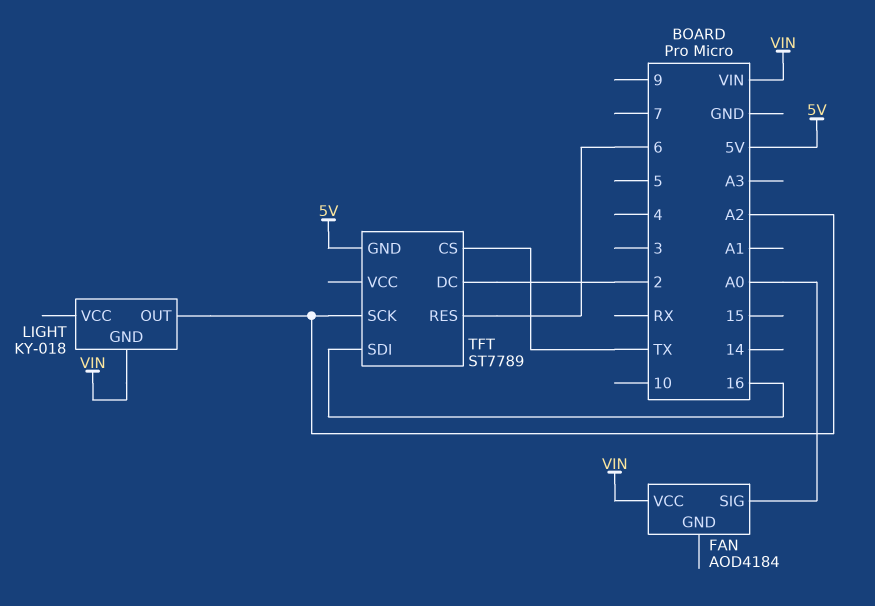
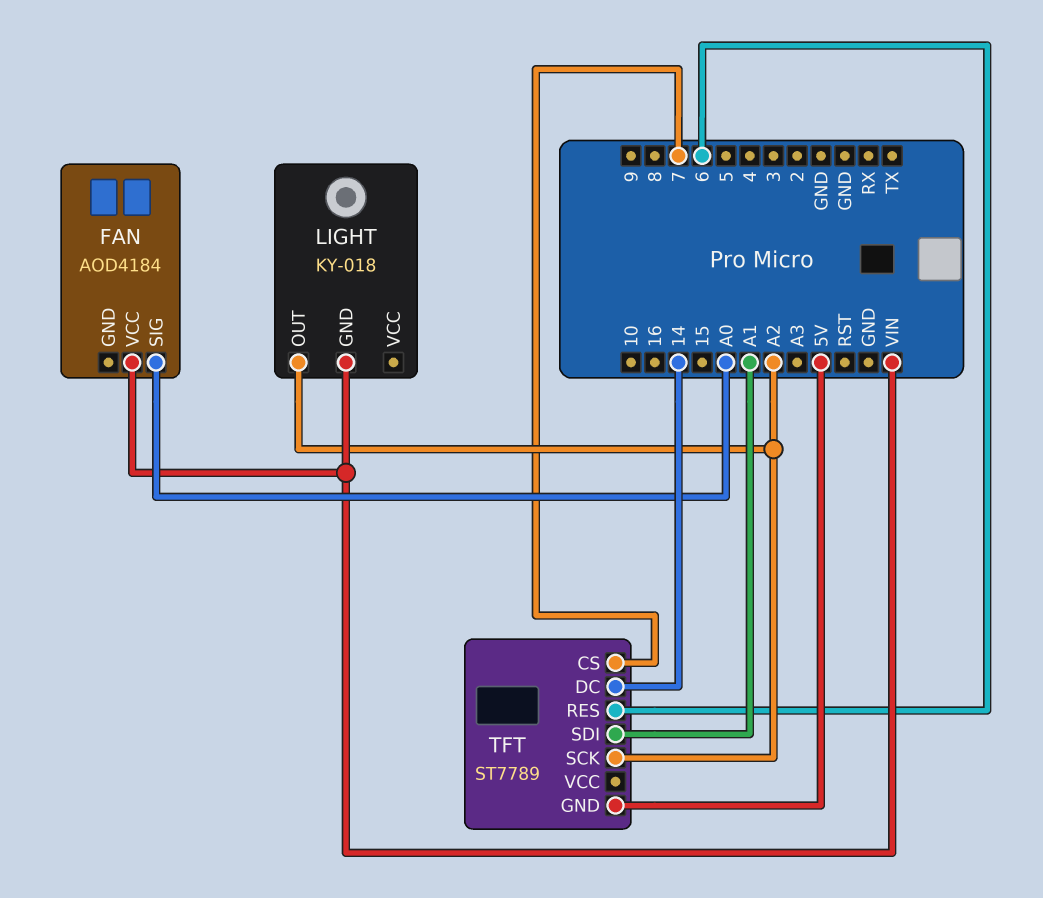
TFT pin CS: TX -> 7
TFT pin DC: 2 -> 14
TFT pin SDI: 16 -> A1

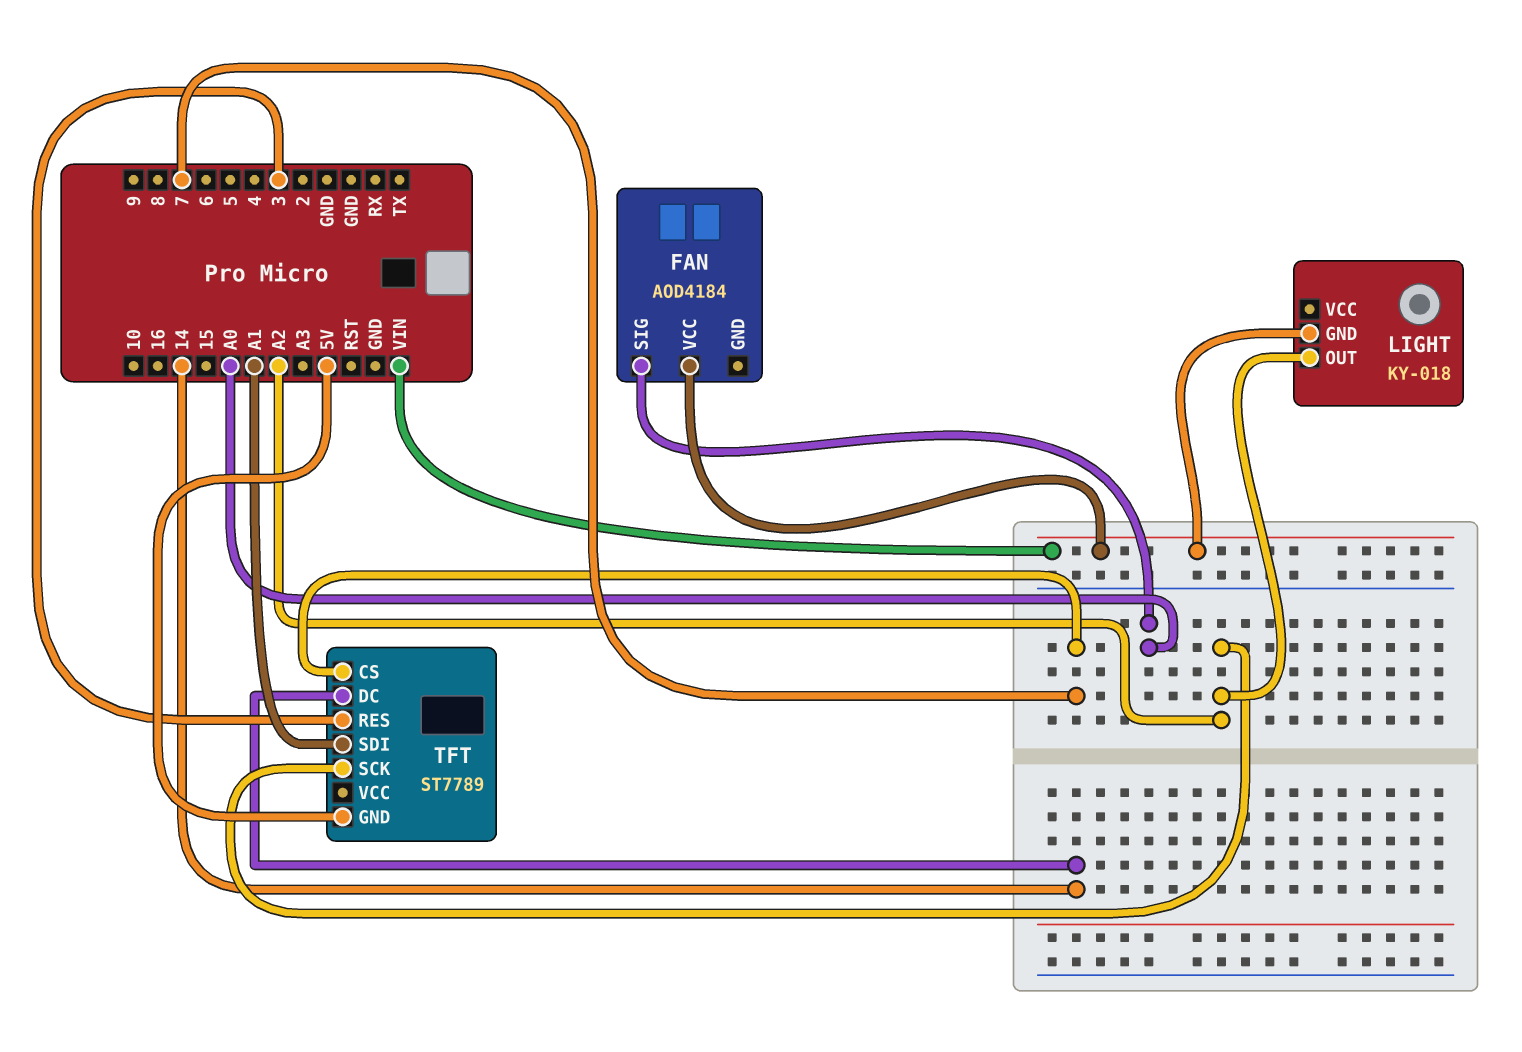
TFT pin RES: 6 -> 3

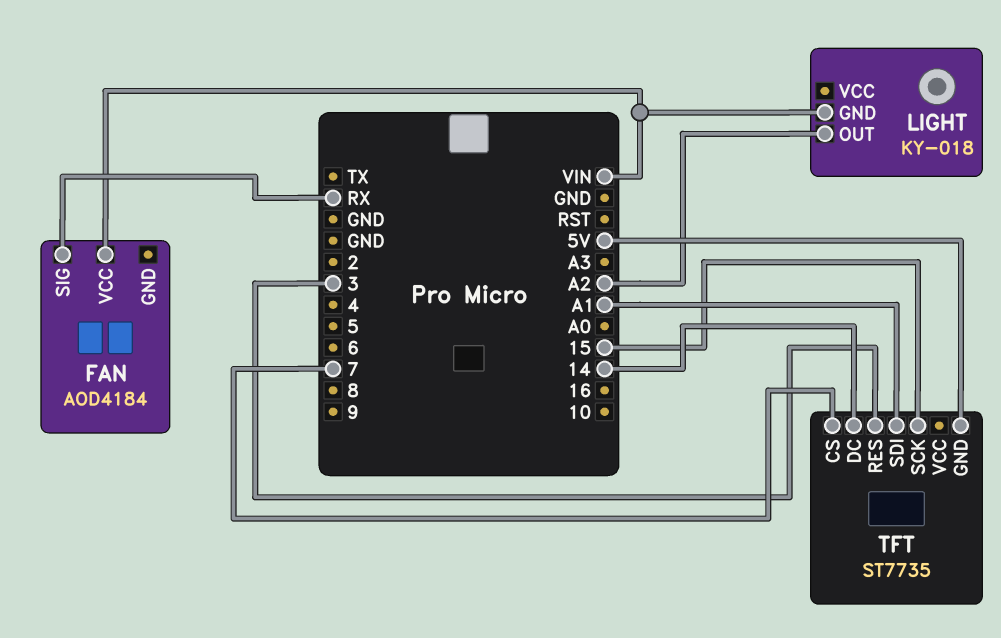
FAN pin SIG: A0 -> RX
TFT: ST7789 -> ST7735
TFT pin SCK: A2 -> 15

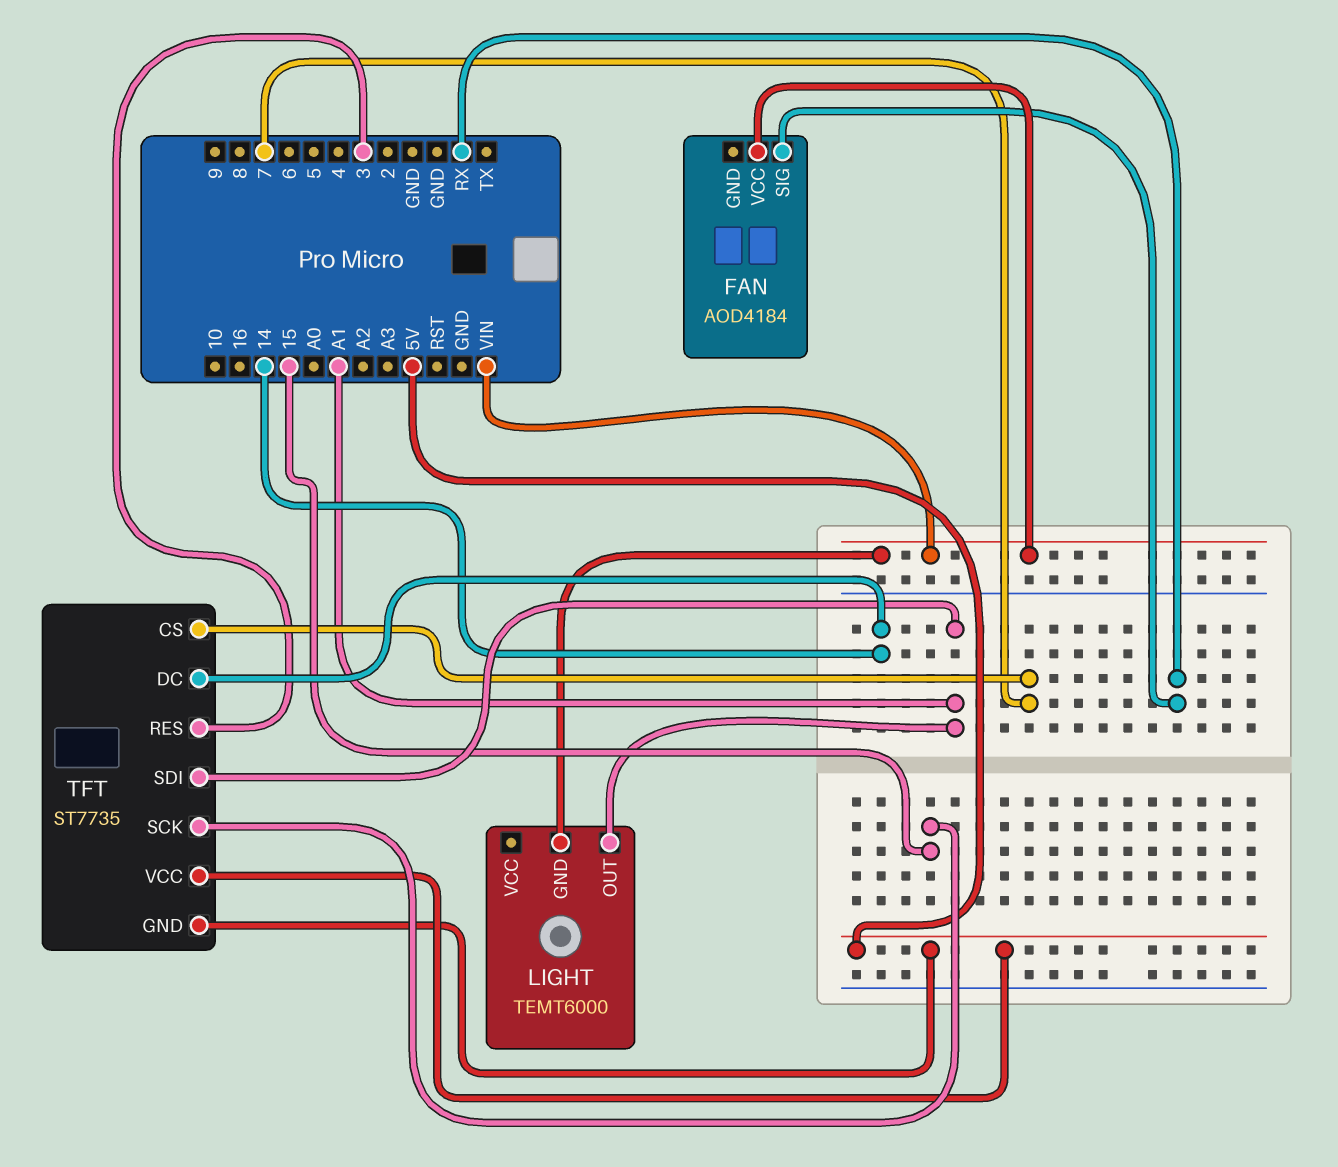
LIGHT: KY-018 -> TEMT6000
LIGHT pin OUT: A2 -> A1
TFT pin VCC: none -> 5V

